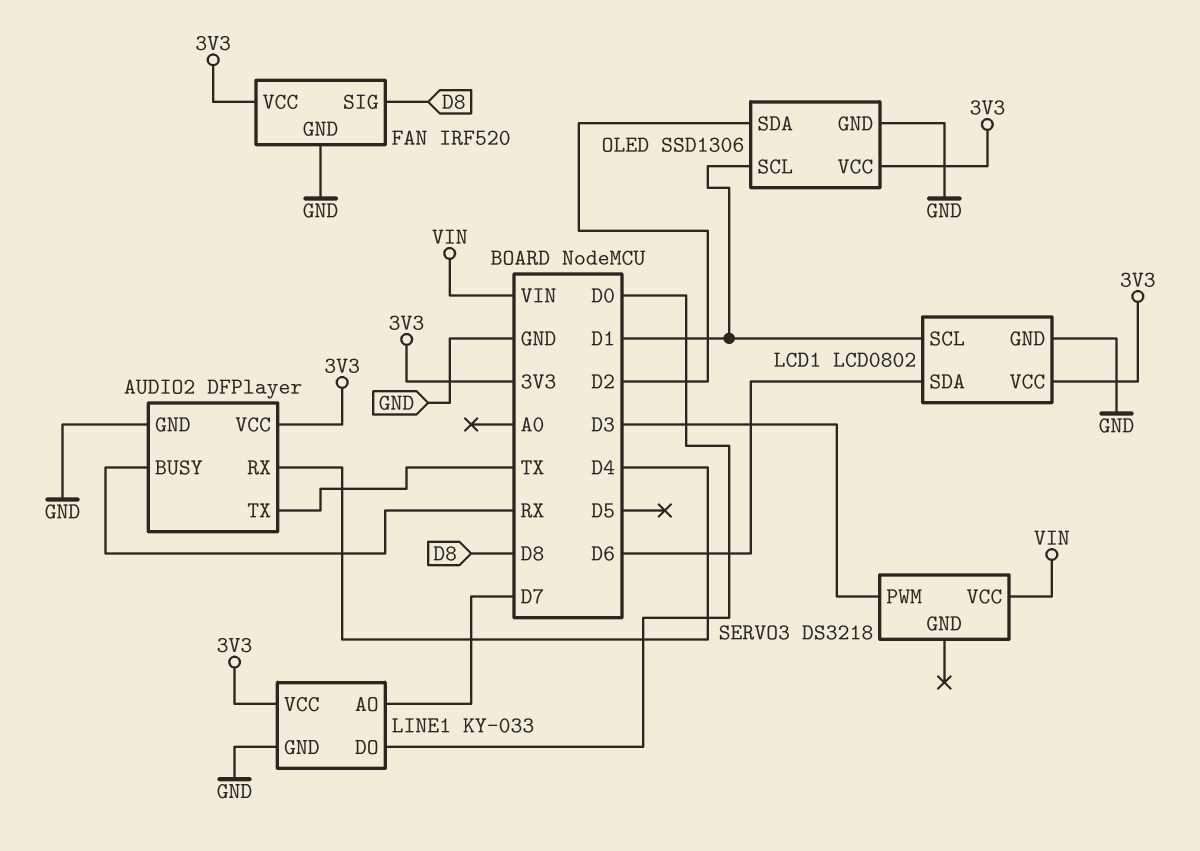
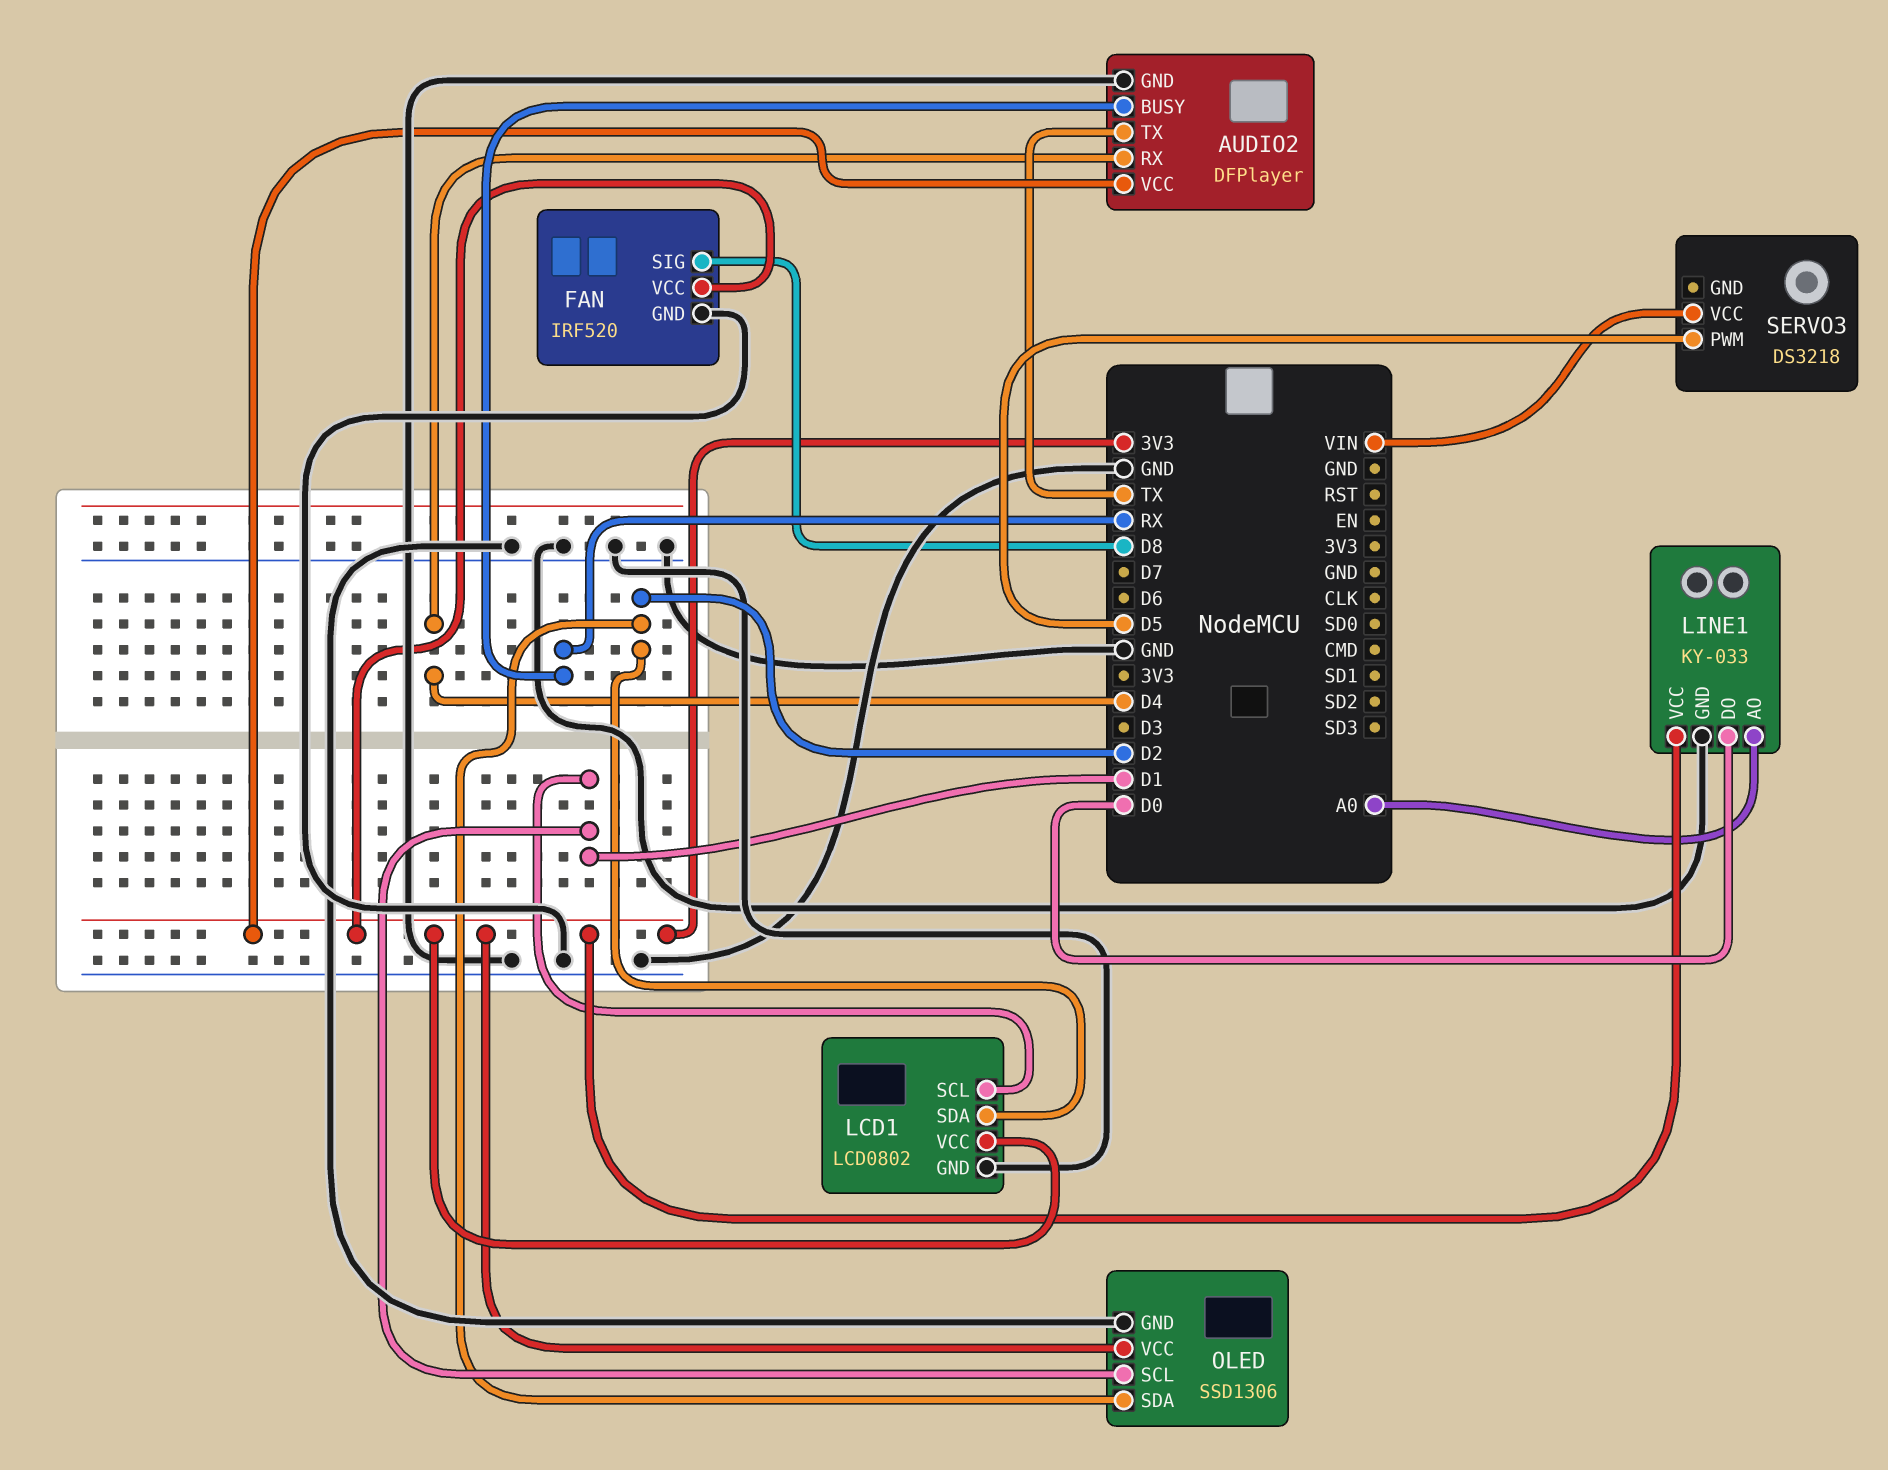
LCD1 pin SDA: D6 -> D2
LINE1 pin AO: D7 -> A0
SERVO3 pin PWM: D3 -> D5

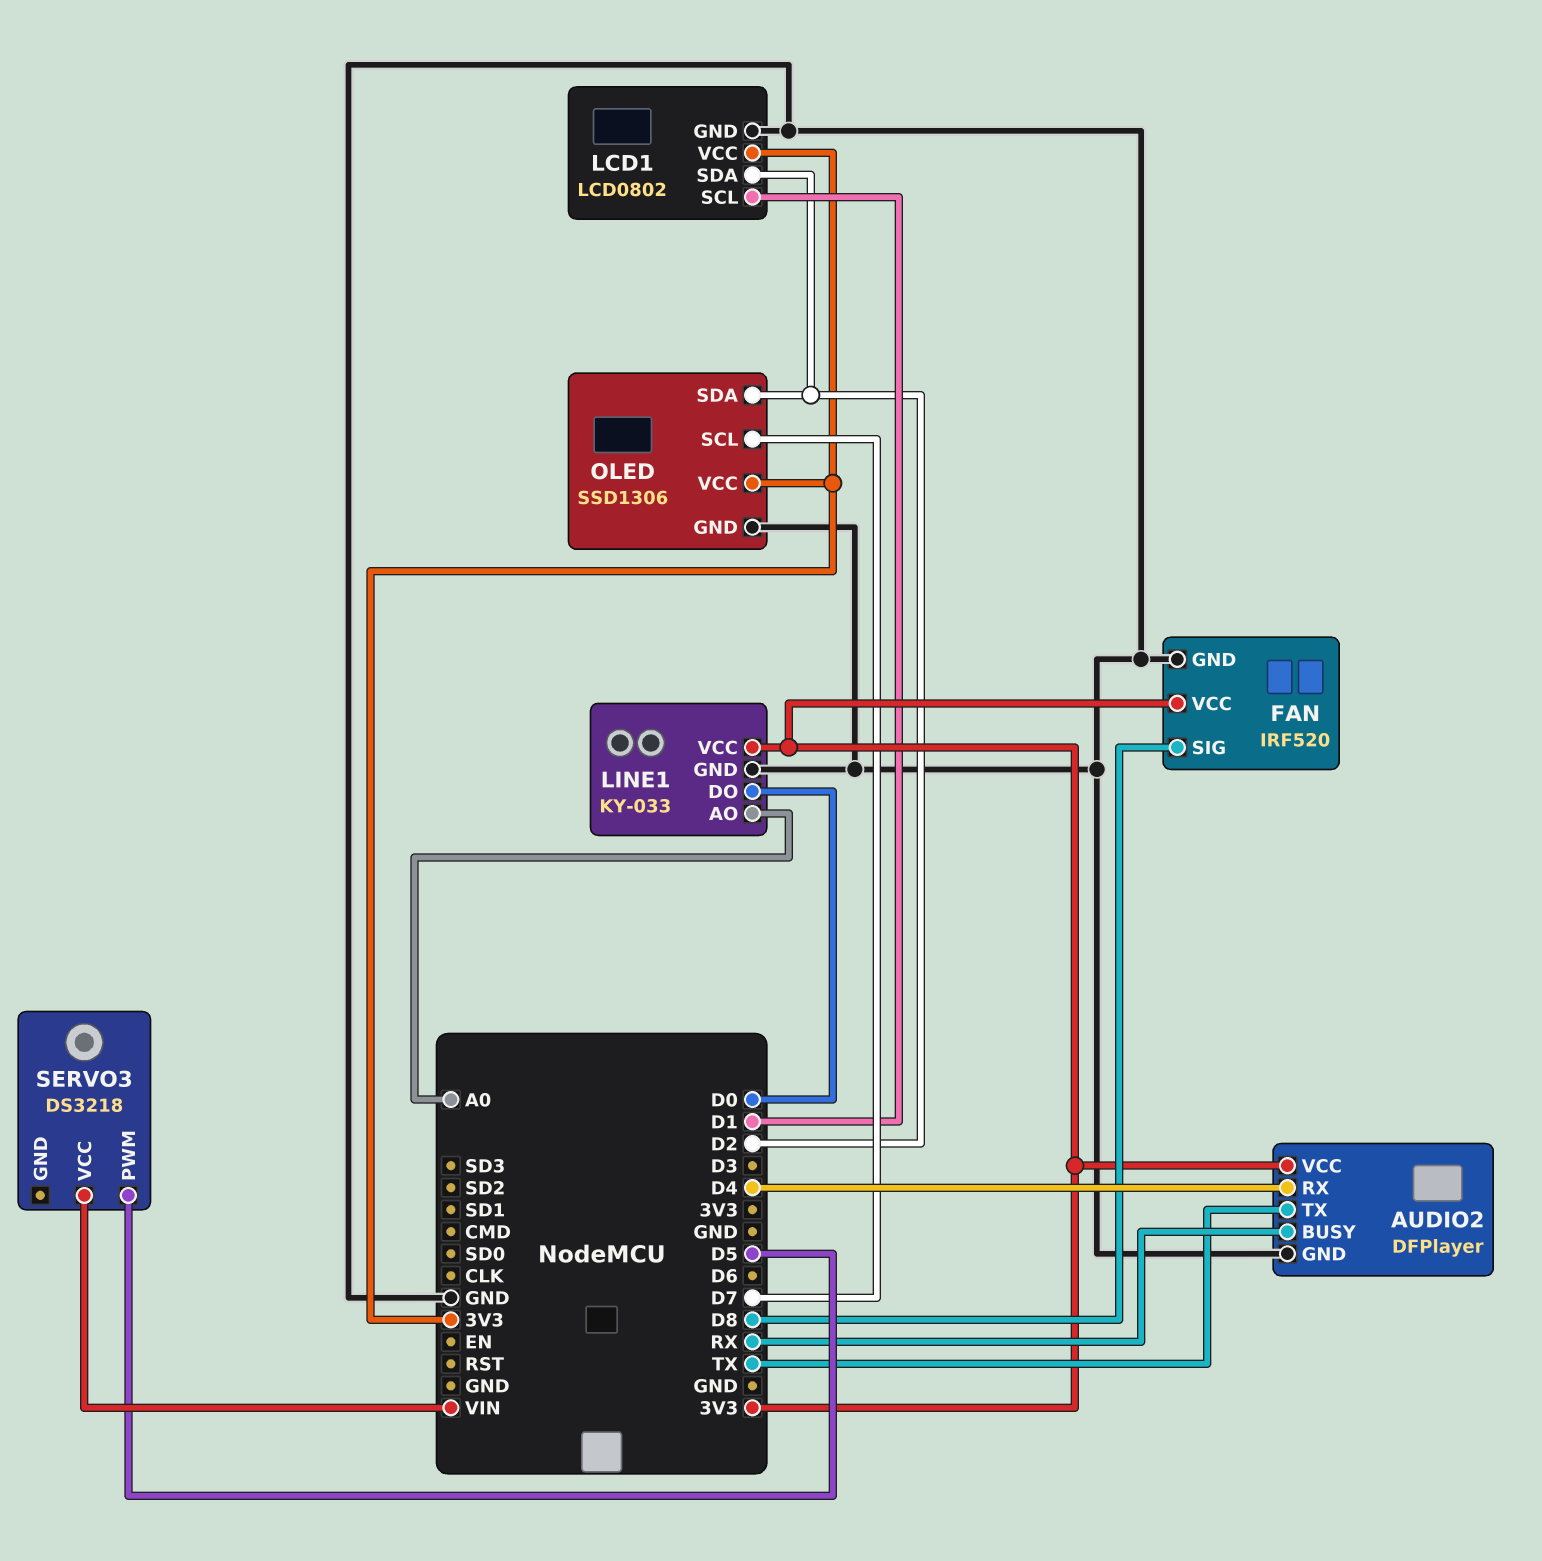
OLED pin SCL: D1 -> D7

